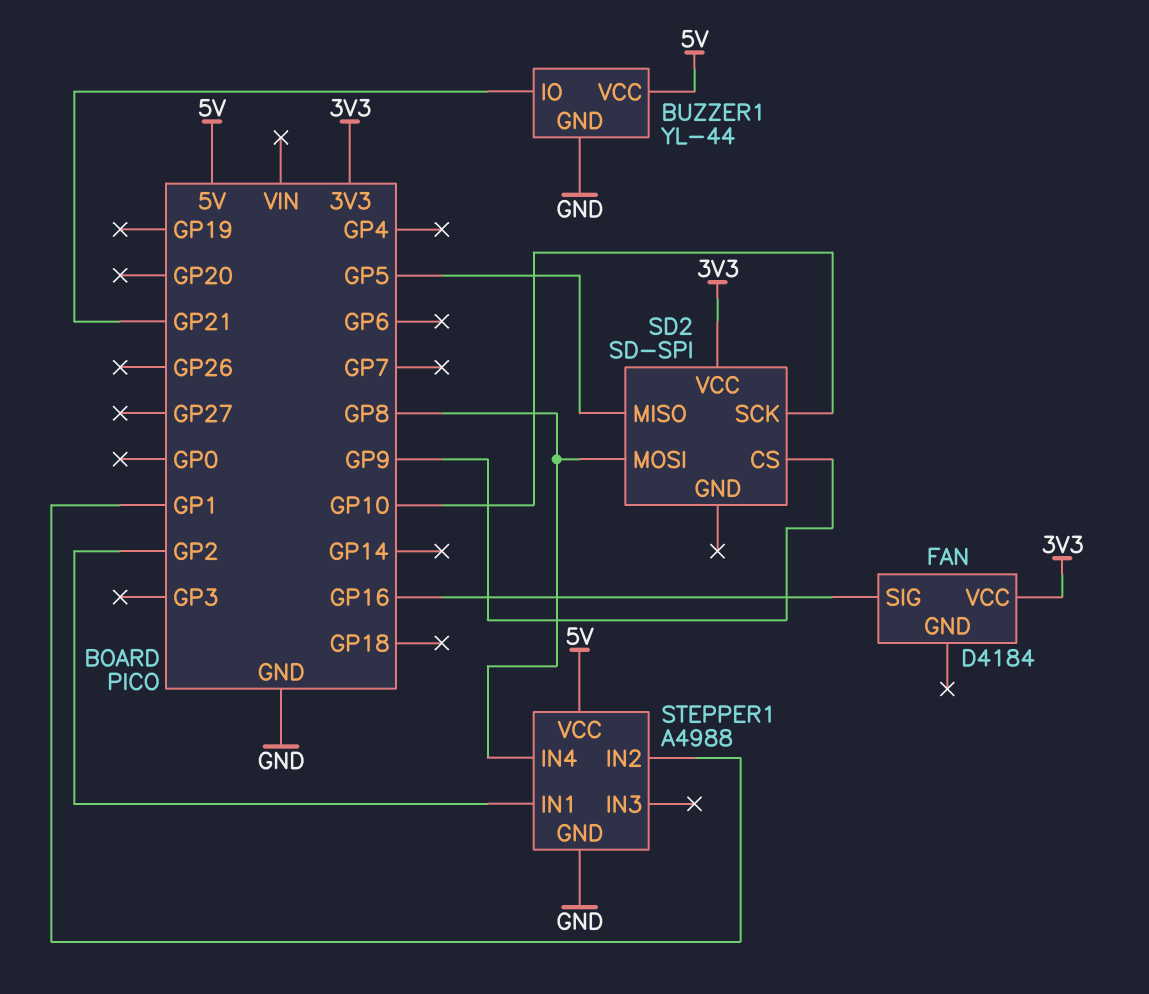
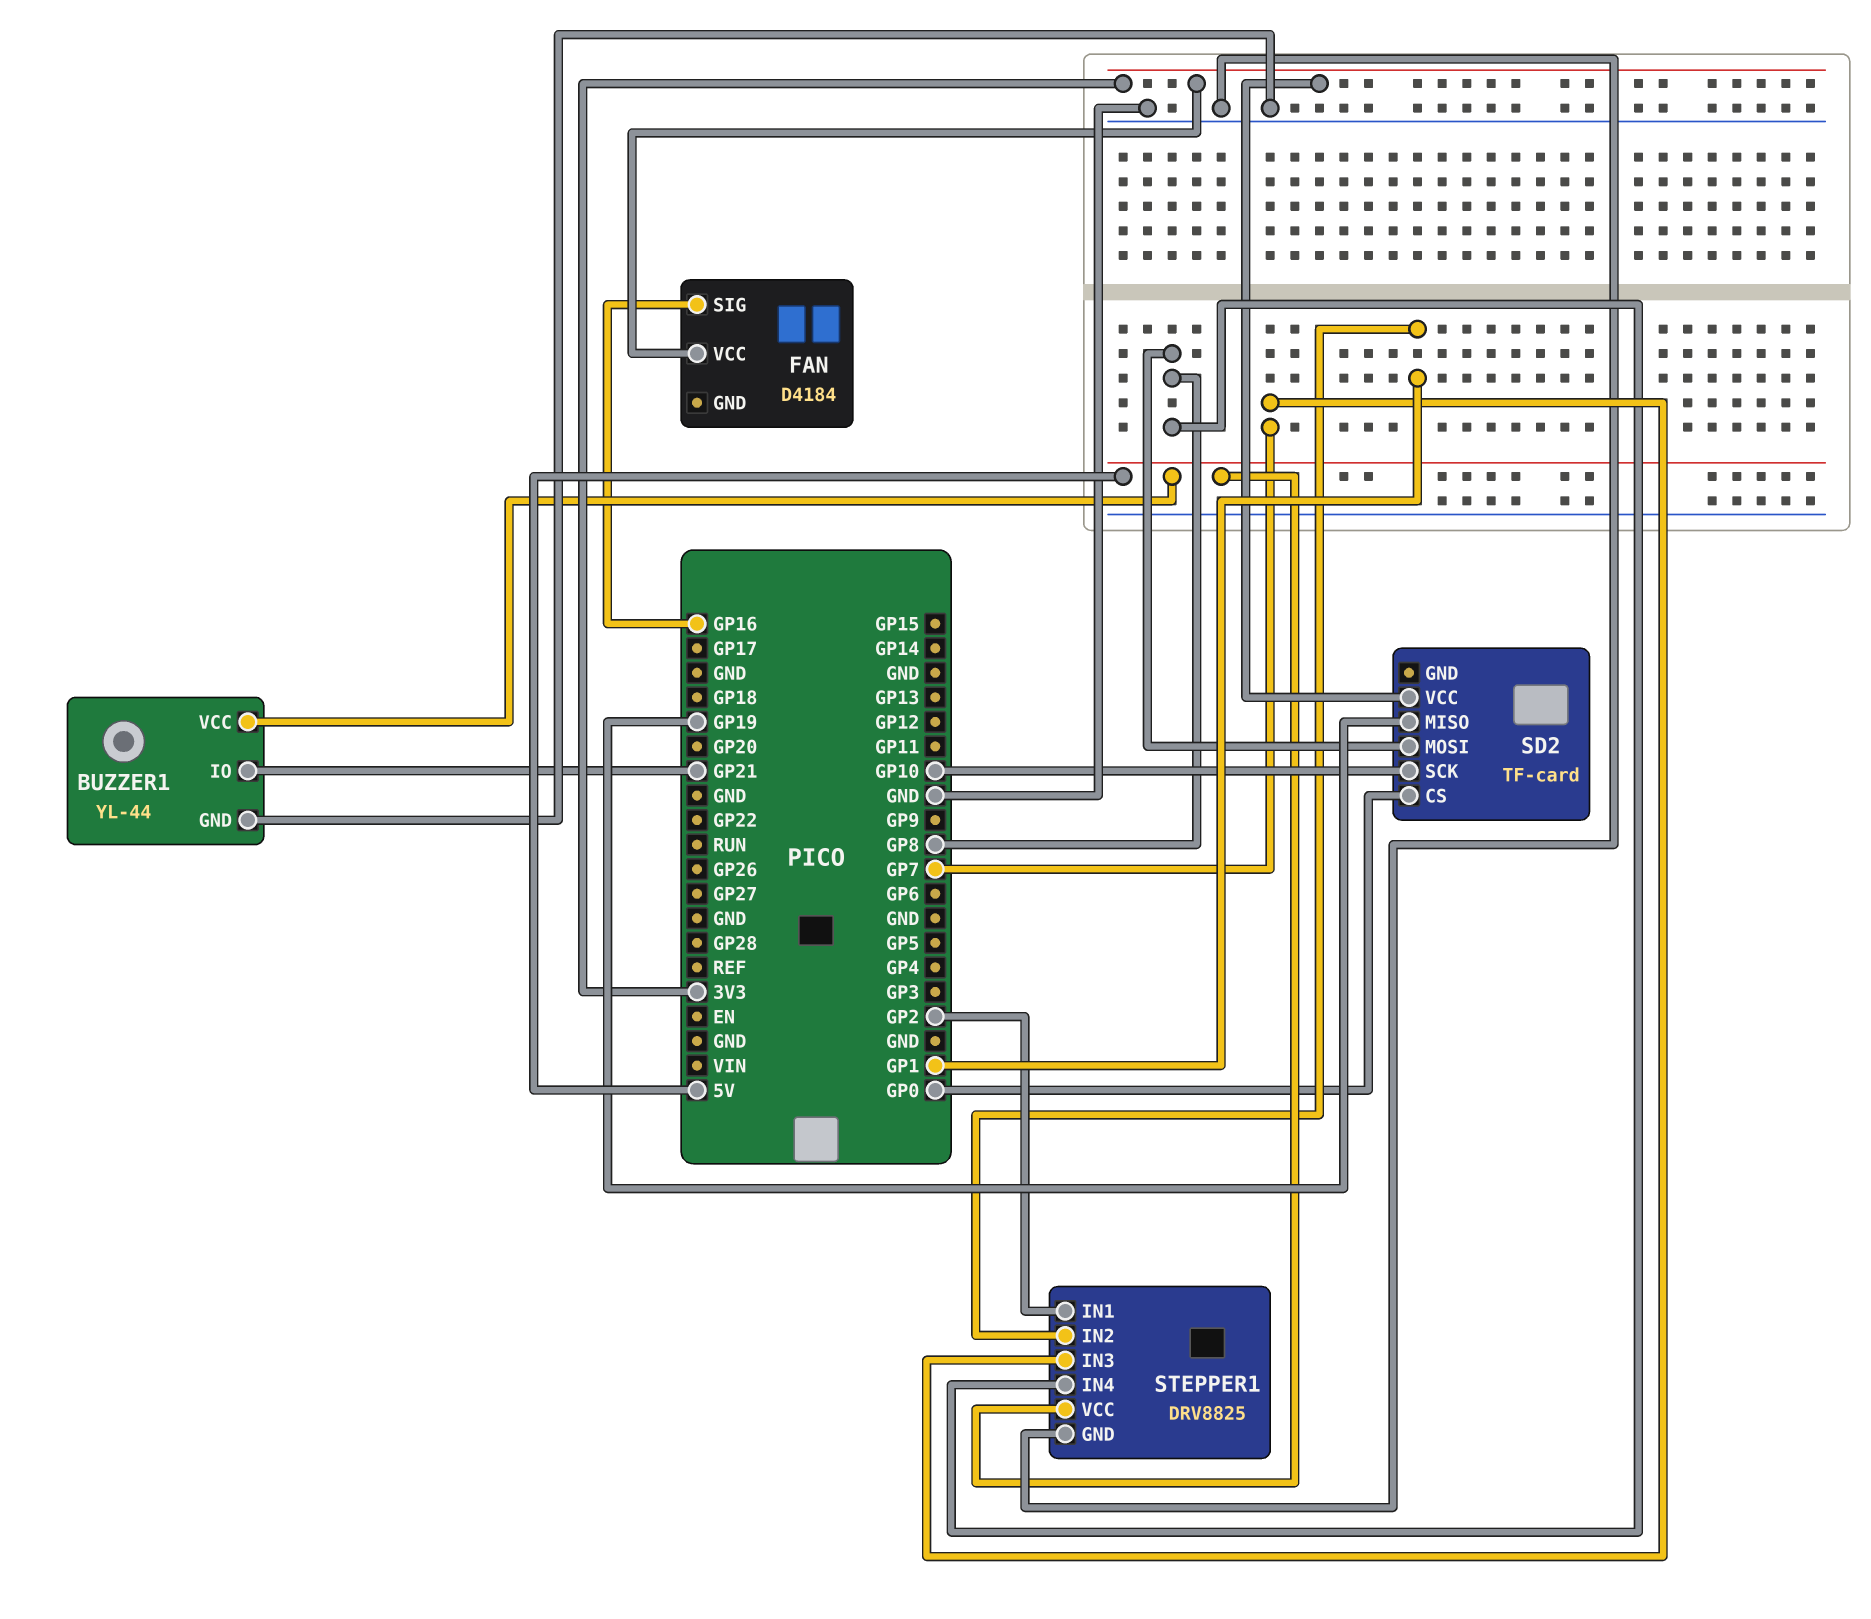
SD2: SD-SPI -> TF-card
SD2 pin CS: GP9 -> GP0
SD2 pin MISO: GP5 -> GP19
STEPPER1: A4988 -> DRV8825
STEPPER1 pin IN3: none -> GP7

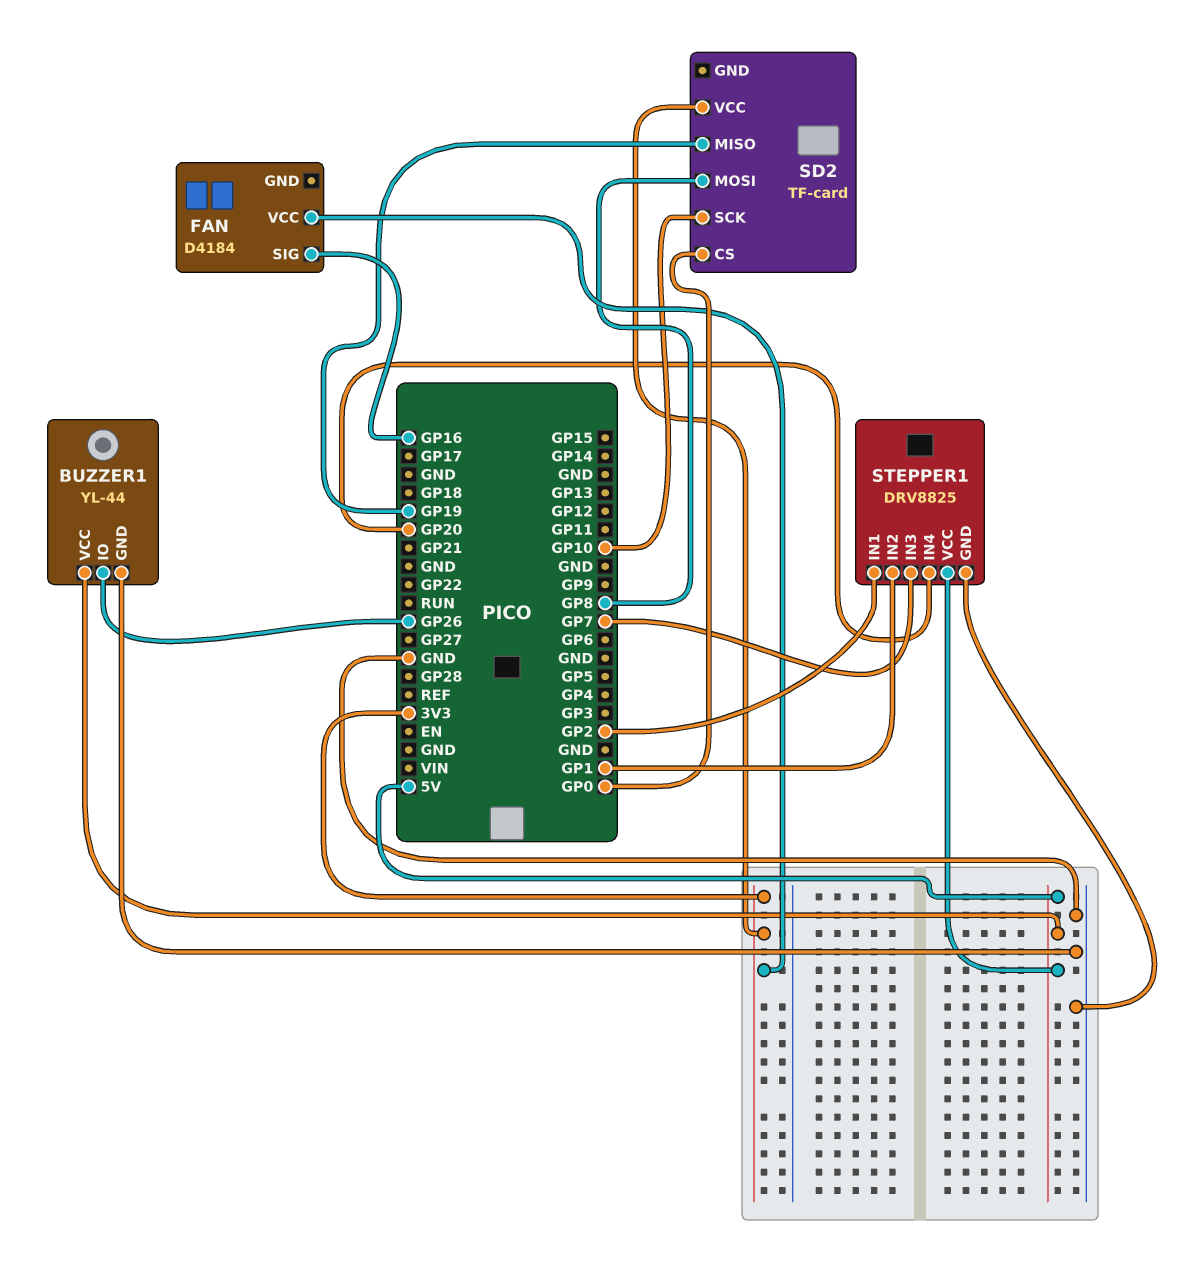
BUZZER1 pin IO: GP21 -> GP26
STEPPER1 pin IN4: GP8 -> GP20

